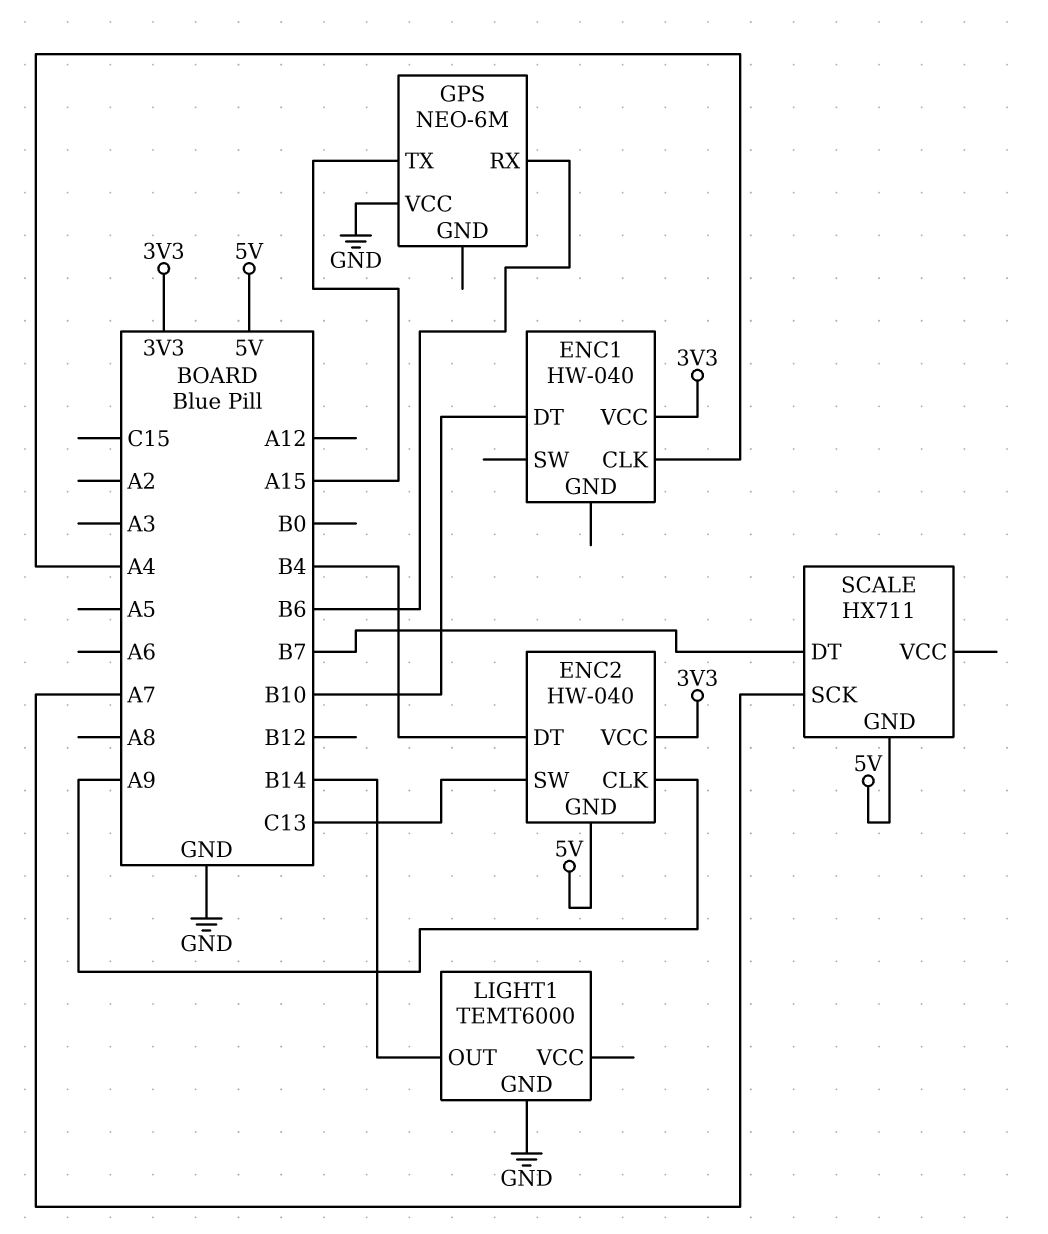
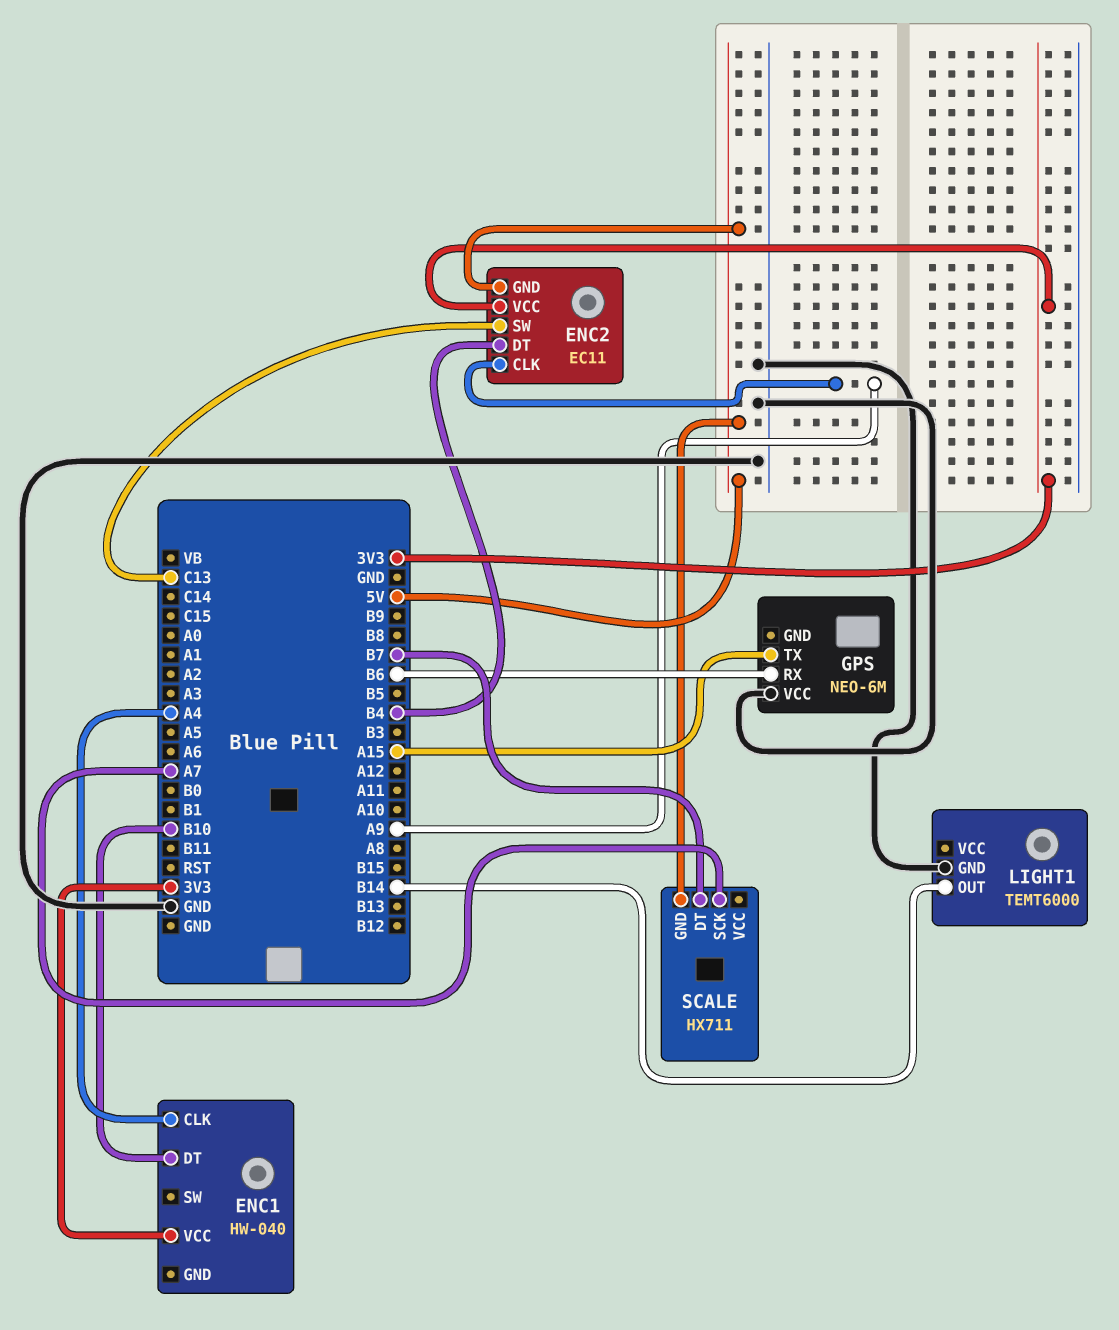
ENC2: HW-040 -> EC11

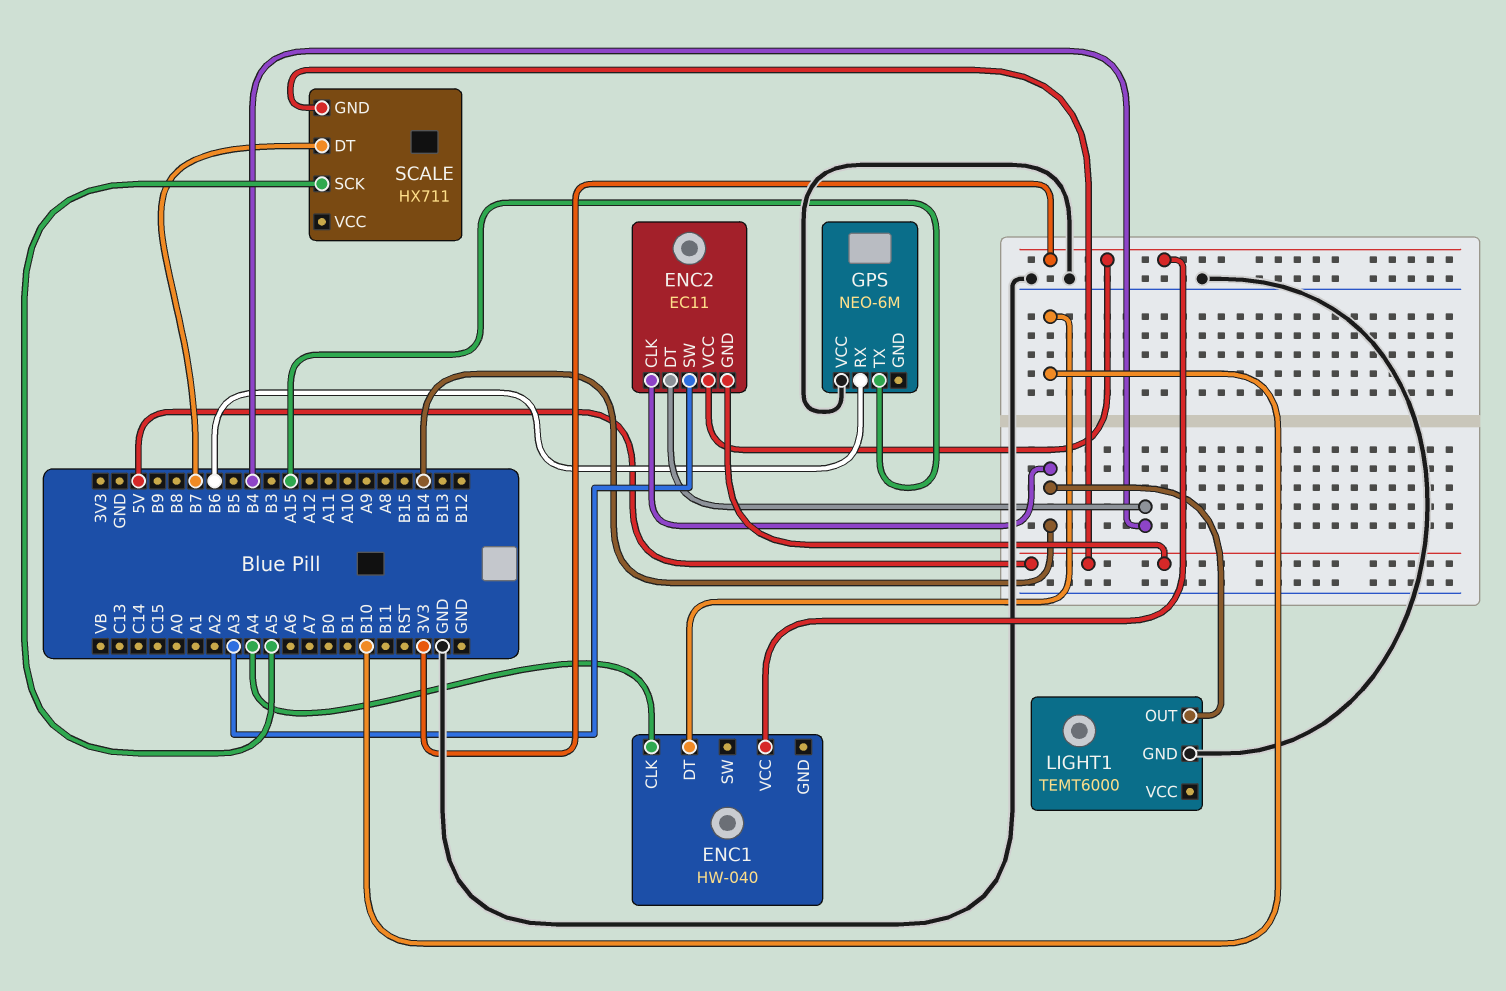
ENC2 pin CLK: A9 -> B14
ENC2 pin SW: C13 -> A3
SCALE pin SCK: A7 -> A5

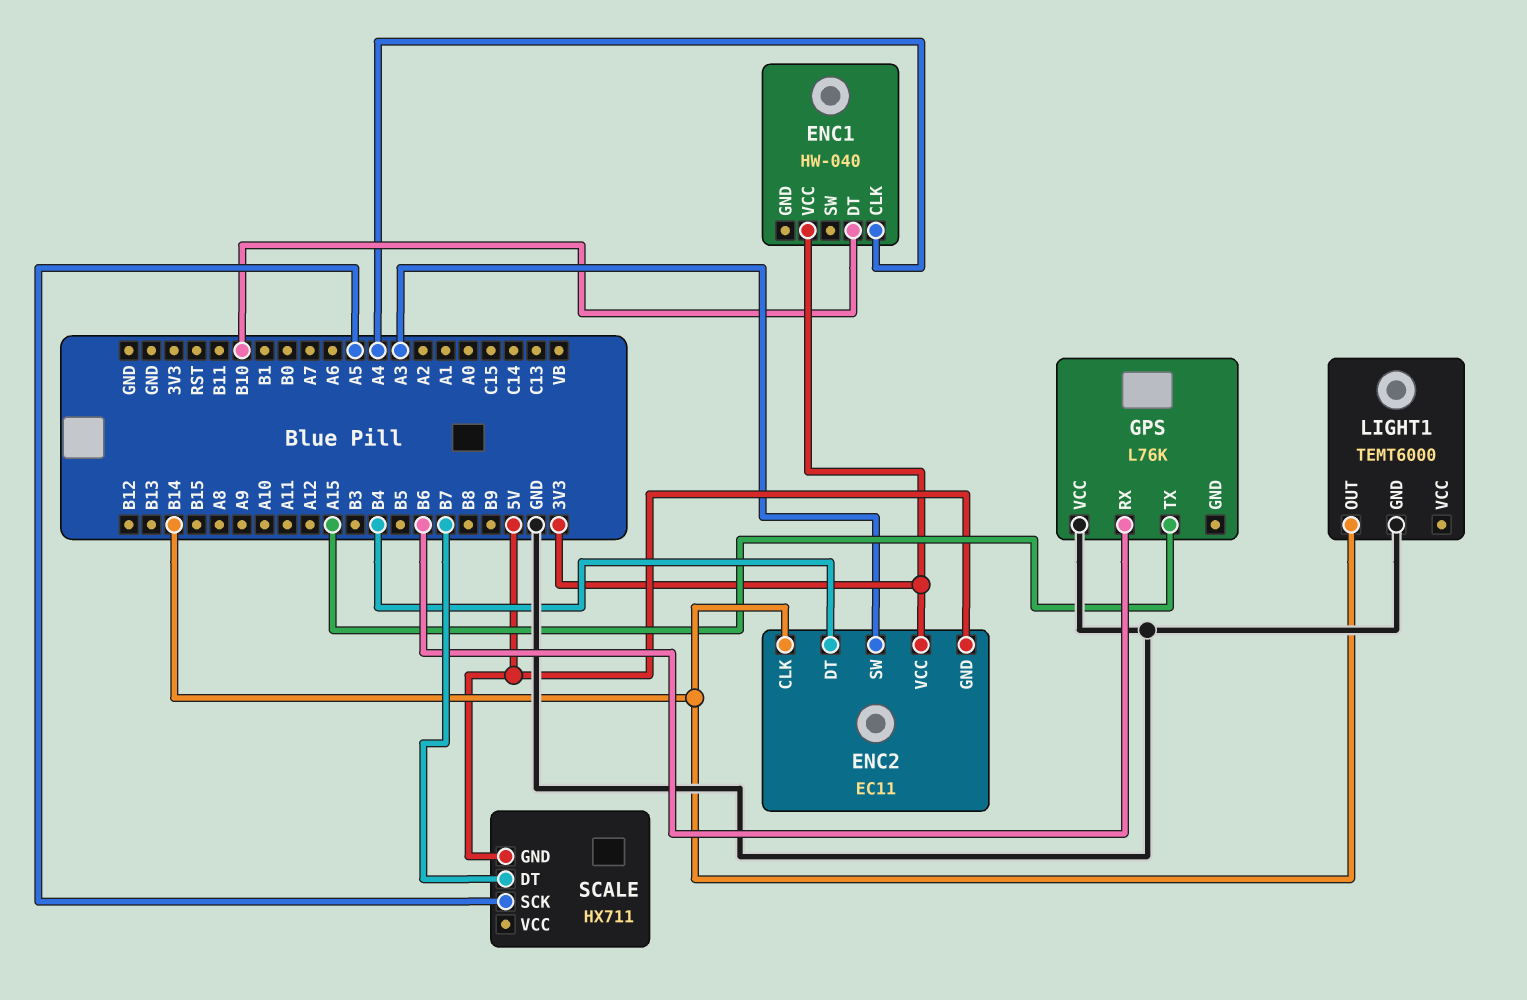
GPS: NEO-6M -> L76K

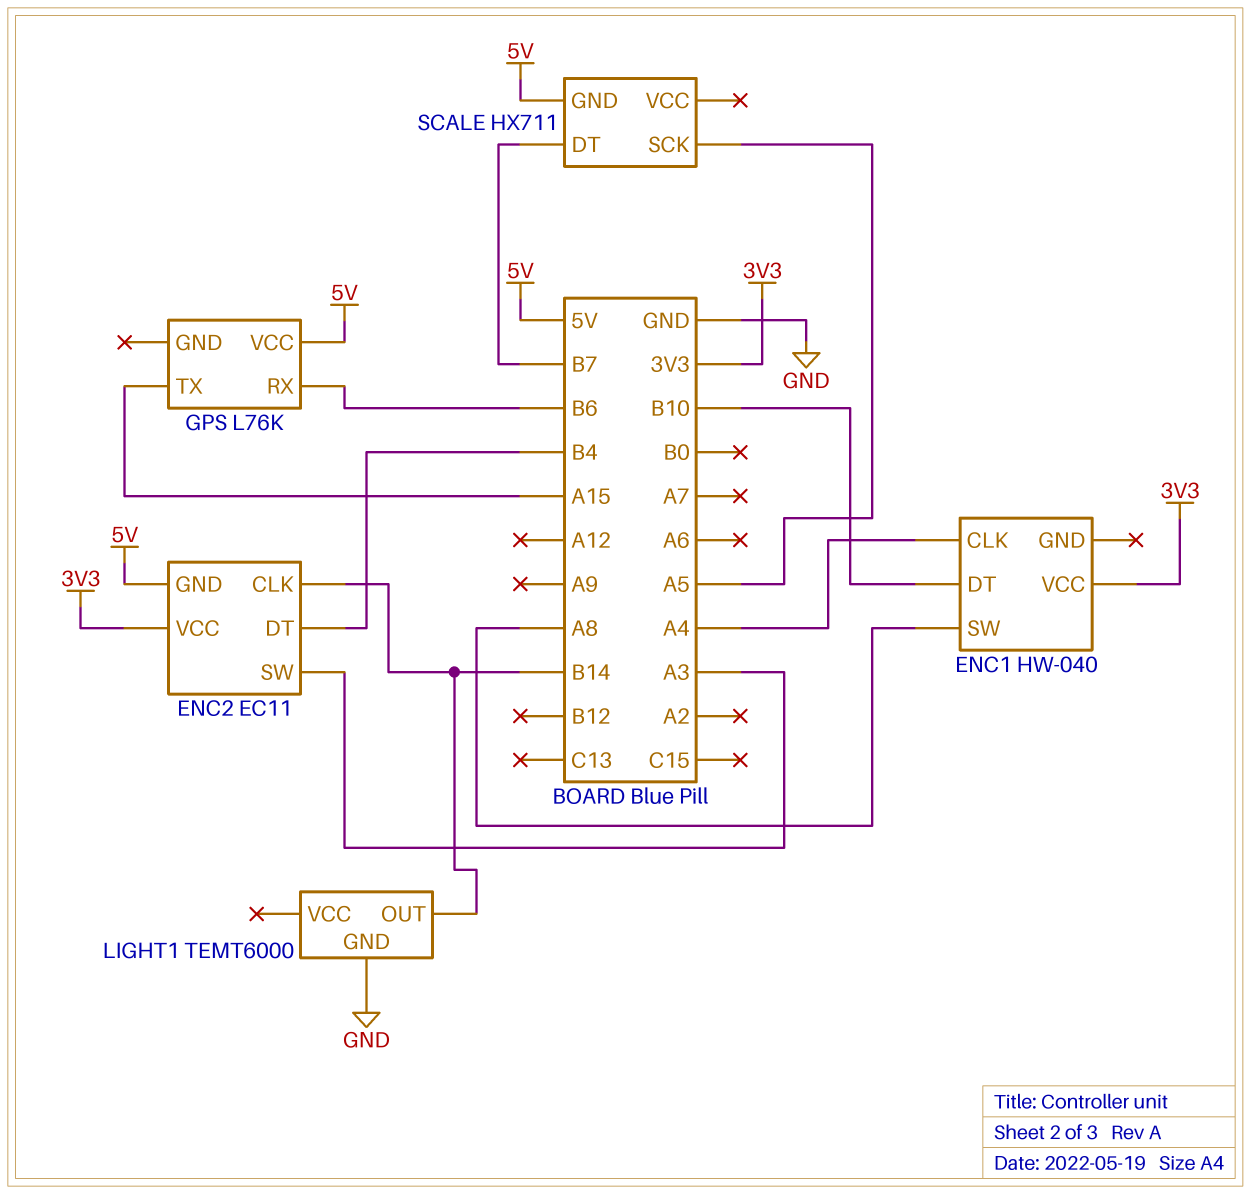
ENC1 pin SW: none -> A8
GPS pin VCC: GND -> 5V

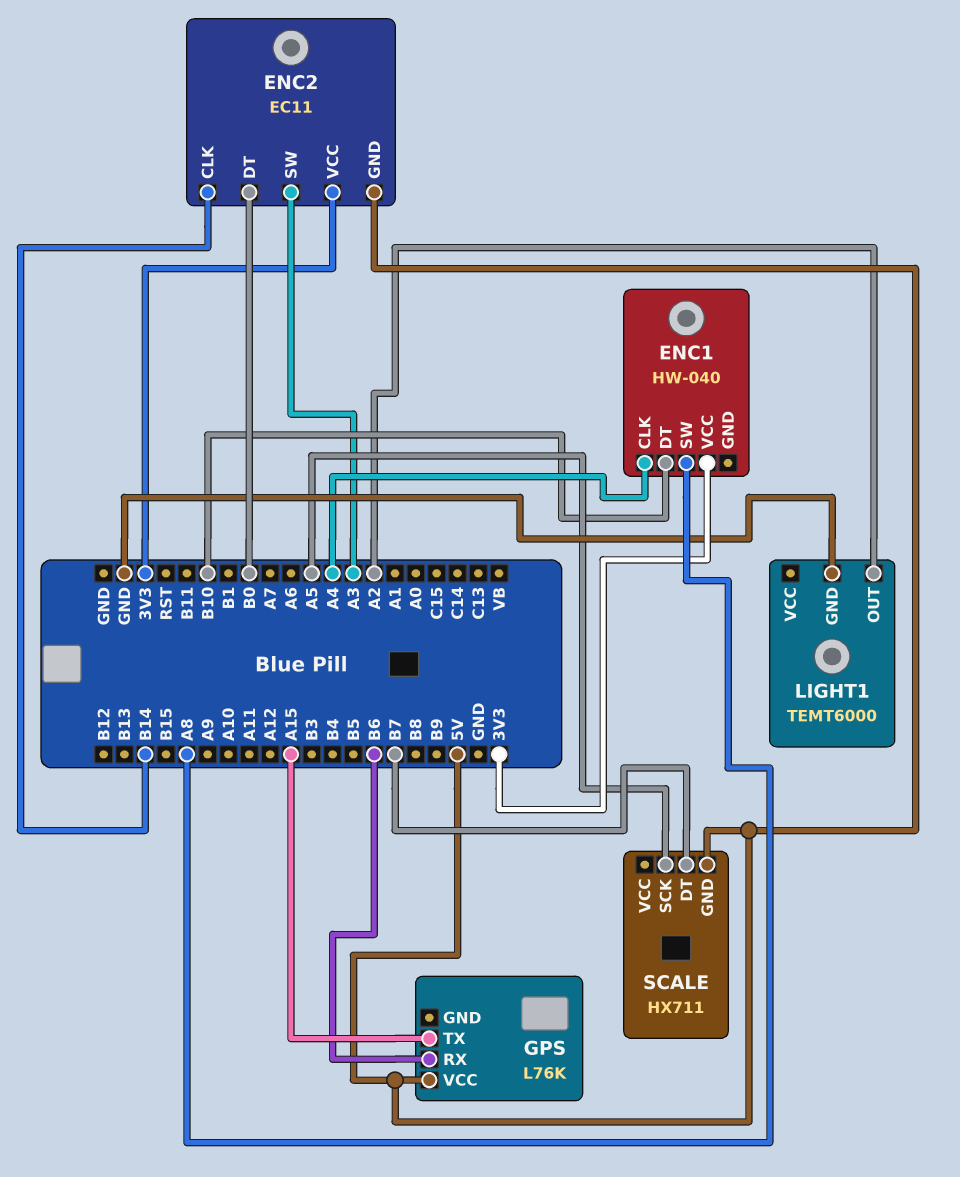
ENC2 pin DT: B4 -> B0
LIGHT1 pin OUT: B14 -> A2

